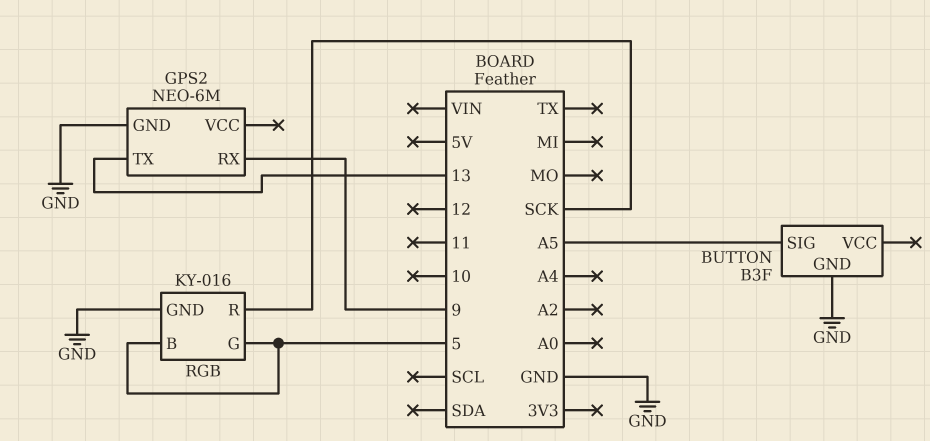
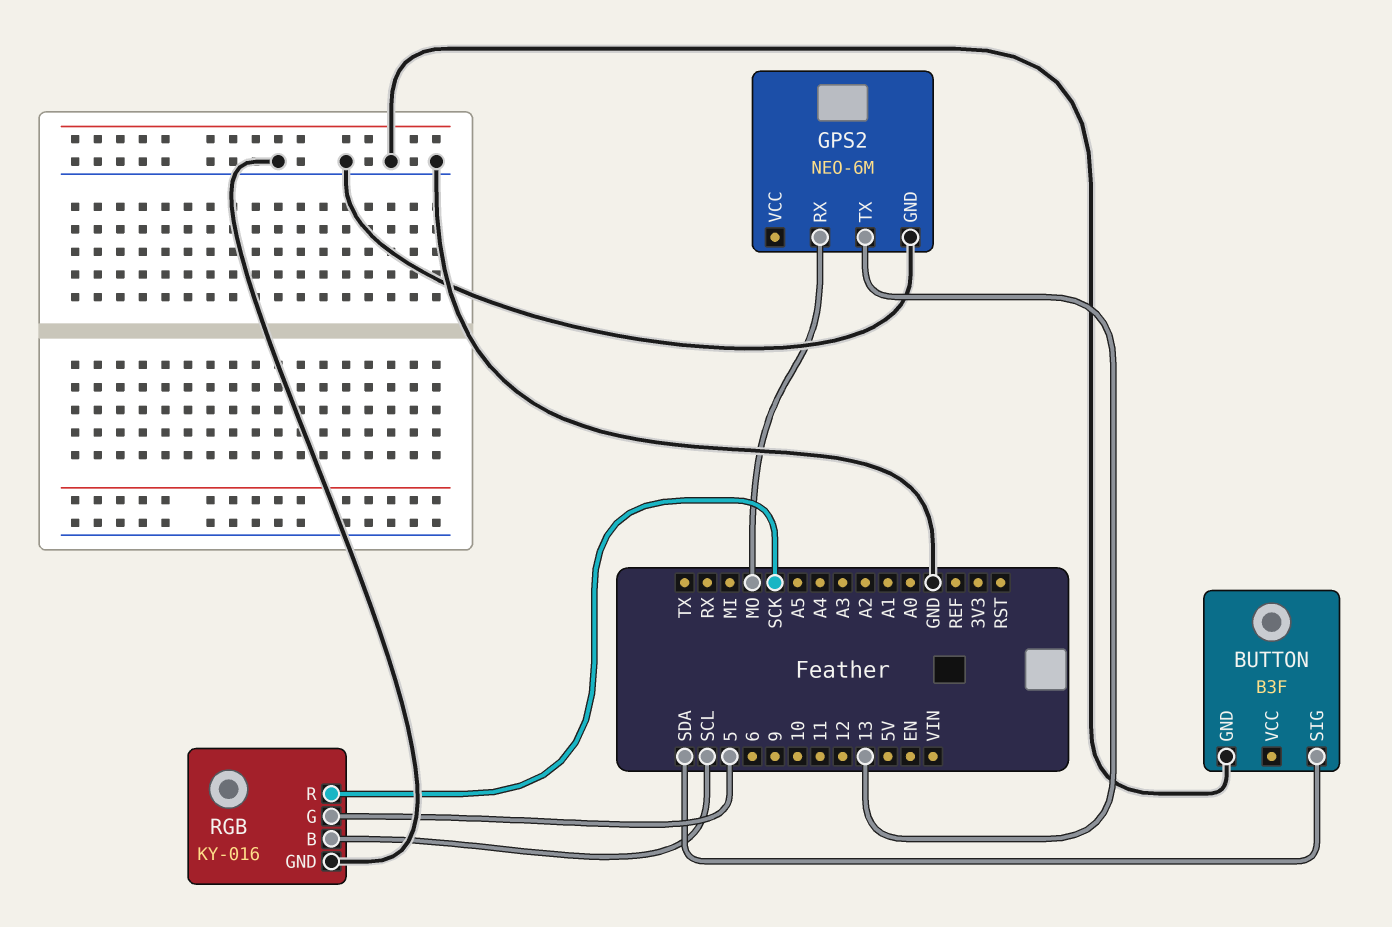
BUTTON pin SIG: A5 -> SDA
GPS2 pin RX: 9 -> MO
RGB pin B: 5 -> SCL

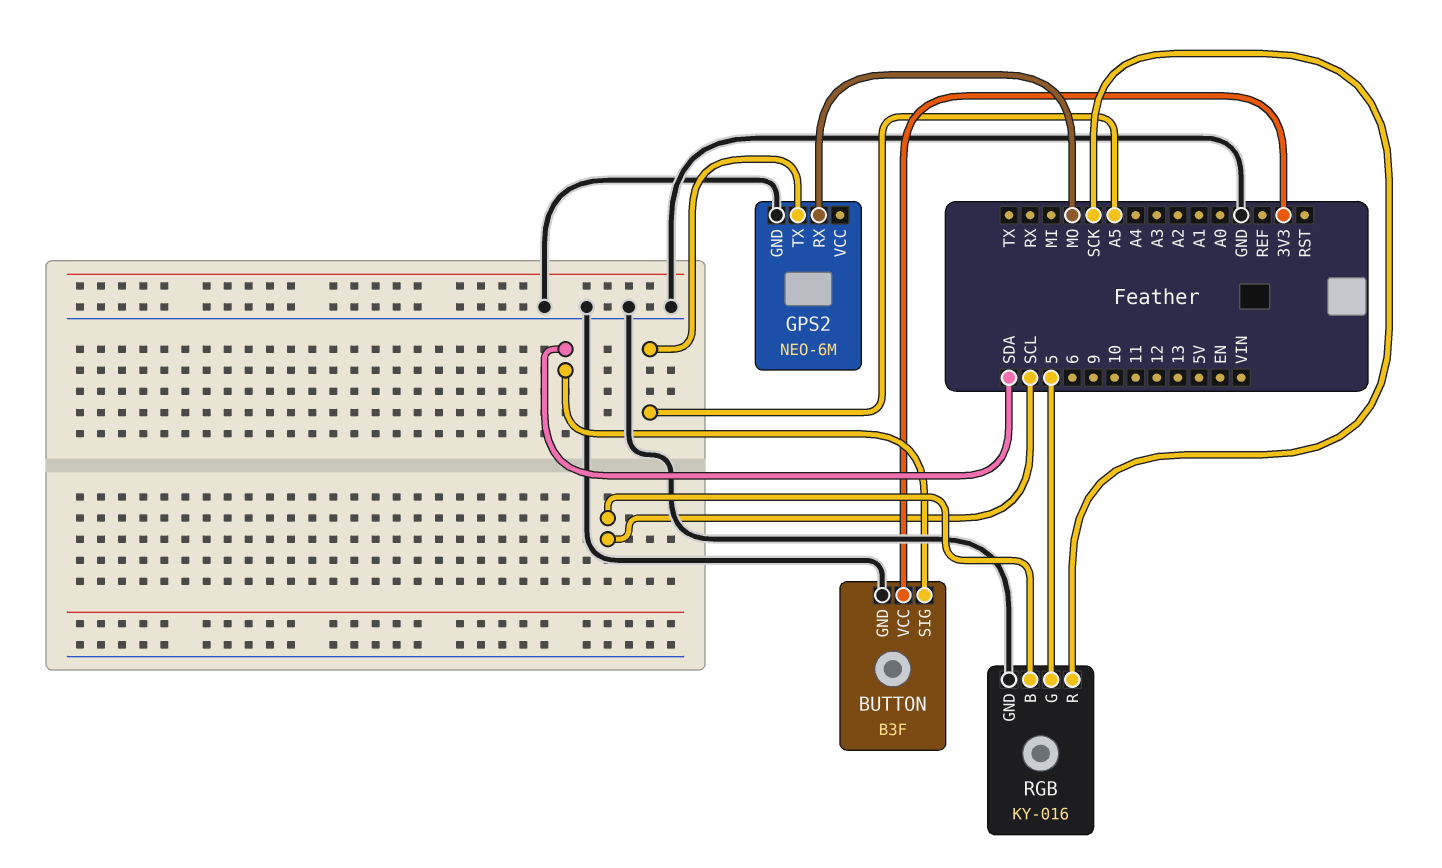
BUTTON pin VCC: none -> 3V3
GPS2 pin TX: 13 -> A5

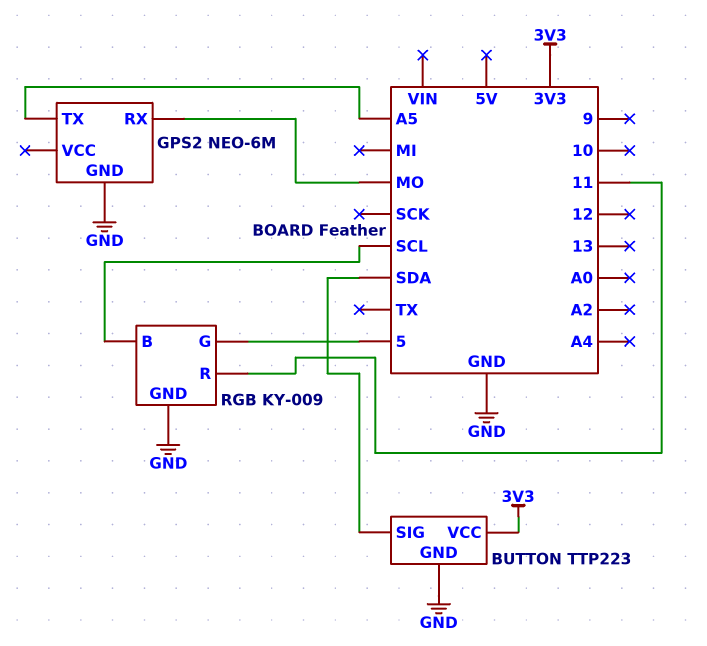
BUTTON: B3F -> TTP223
RGB: KY-016 -> KY-009
RGB pin R: SCK -> 11

